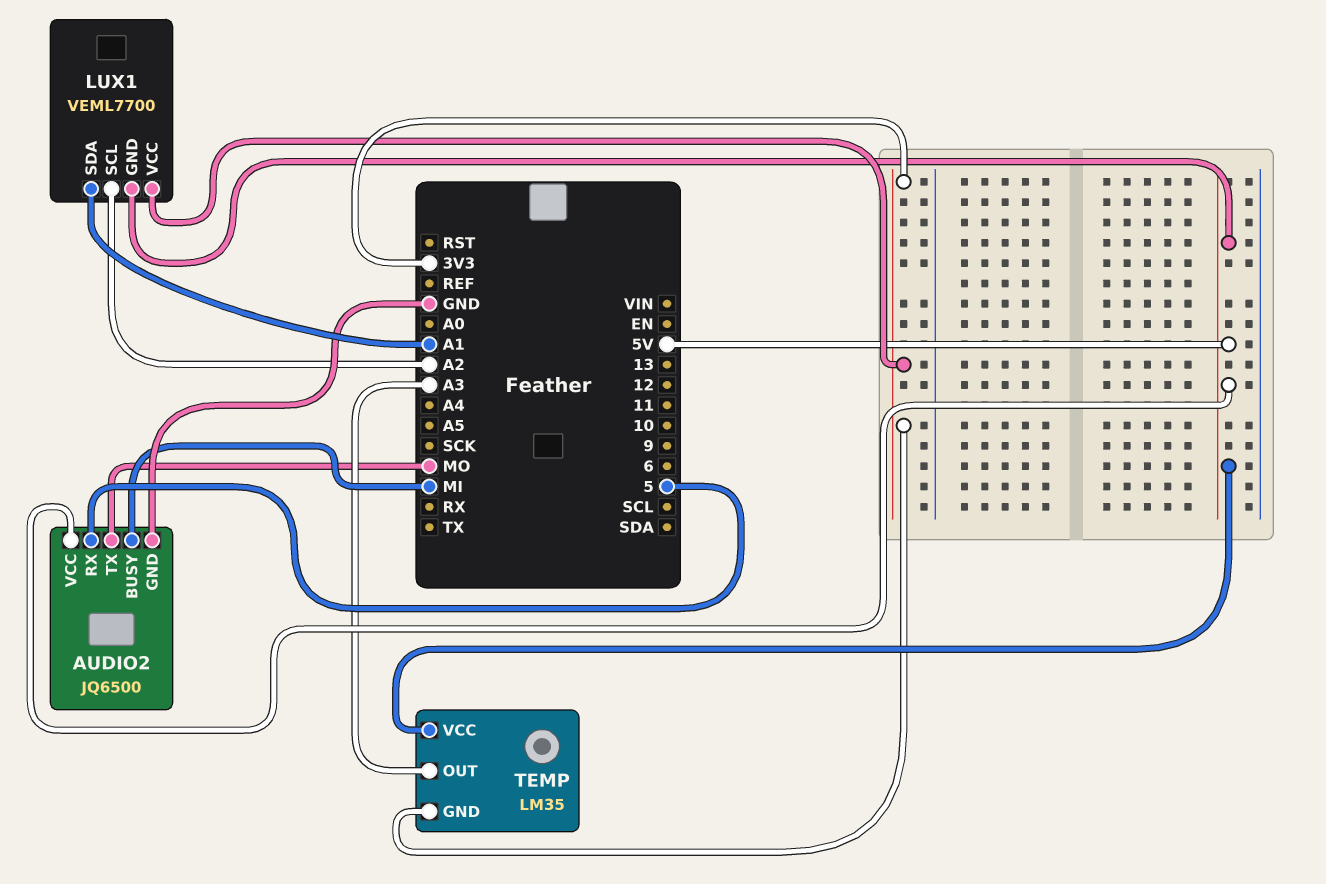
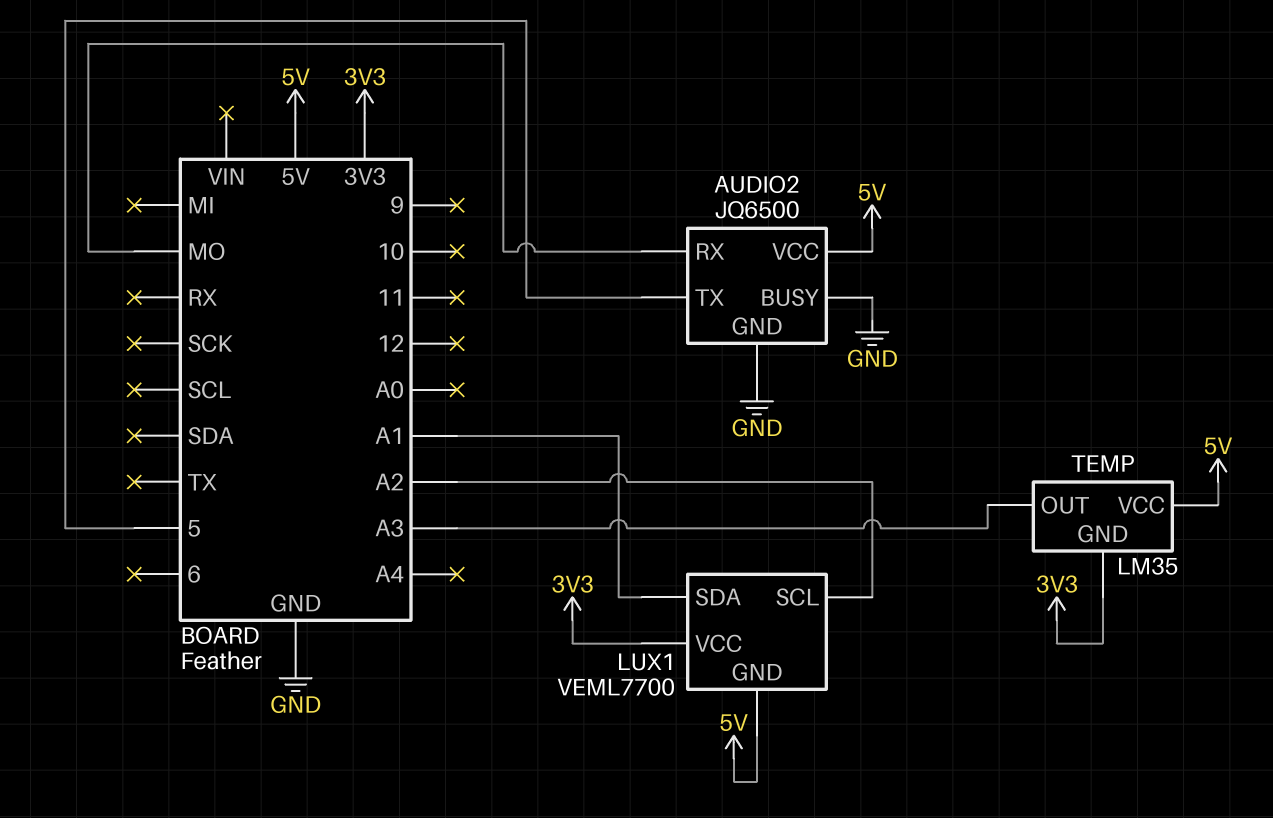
AUDIO2 pin BUSY: MI -> GND
AUDIO2 pin RX: 5 -> MO
AUDIO2 pin TX: MO -> 5

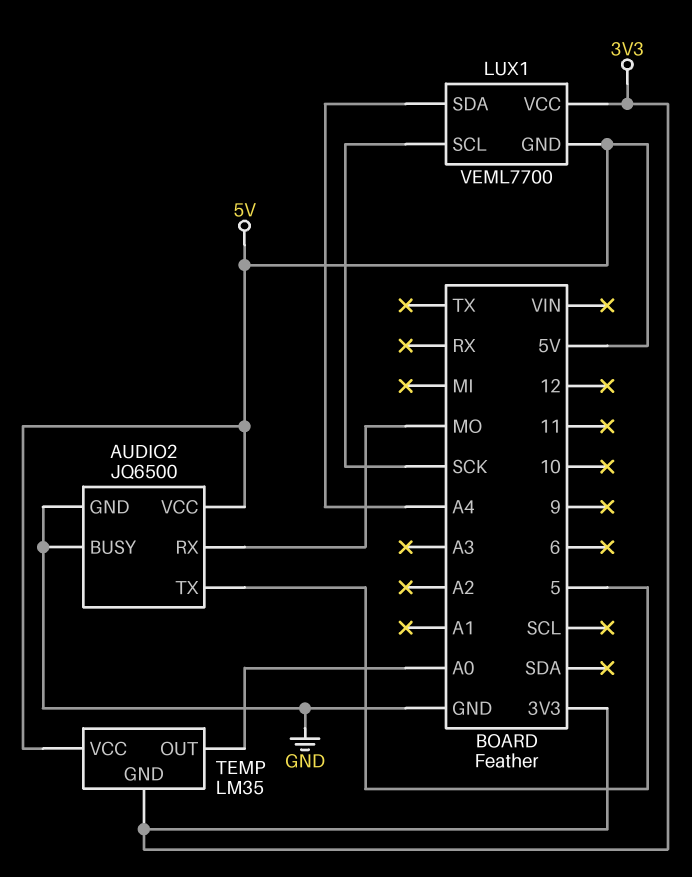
LUX1 pin SCL: A2 -> SCK
LUX1 pin SDA: A1 -> A4
TEMP pin OUT: A3 -> A0

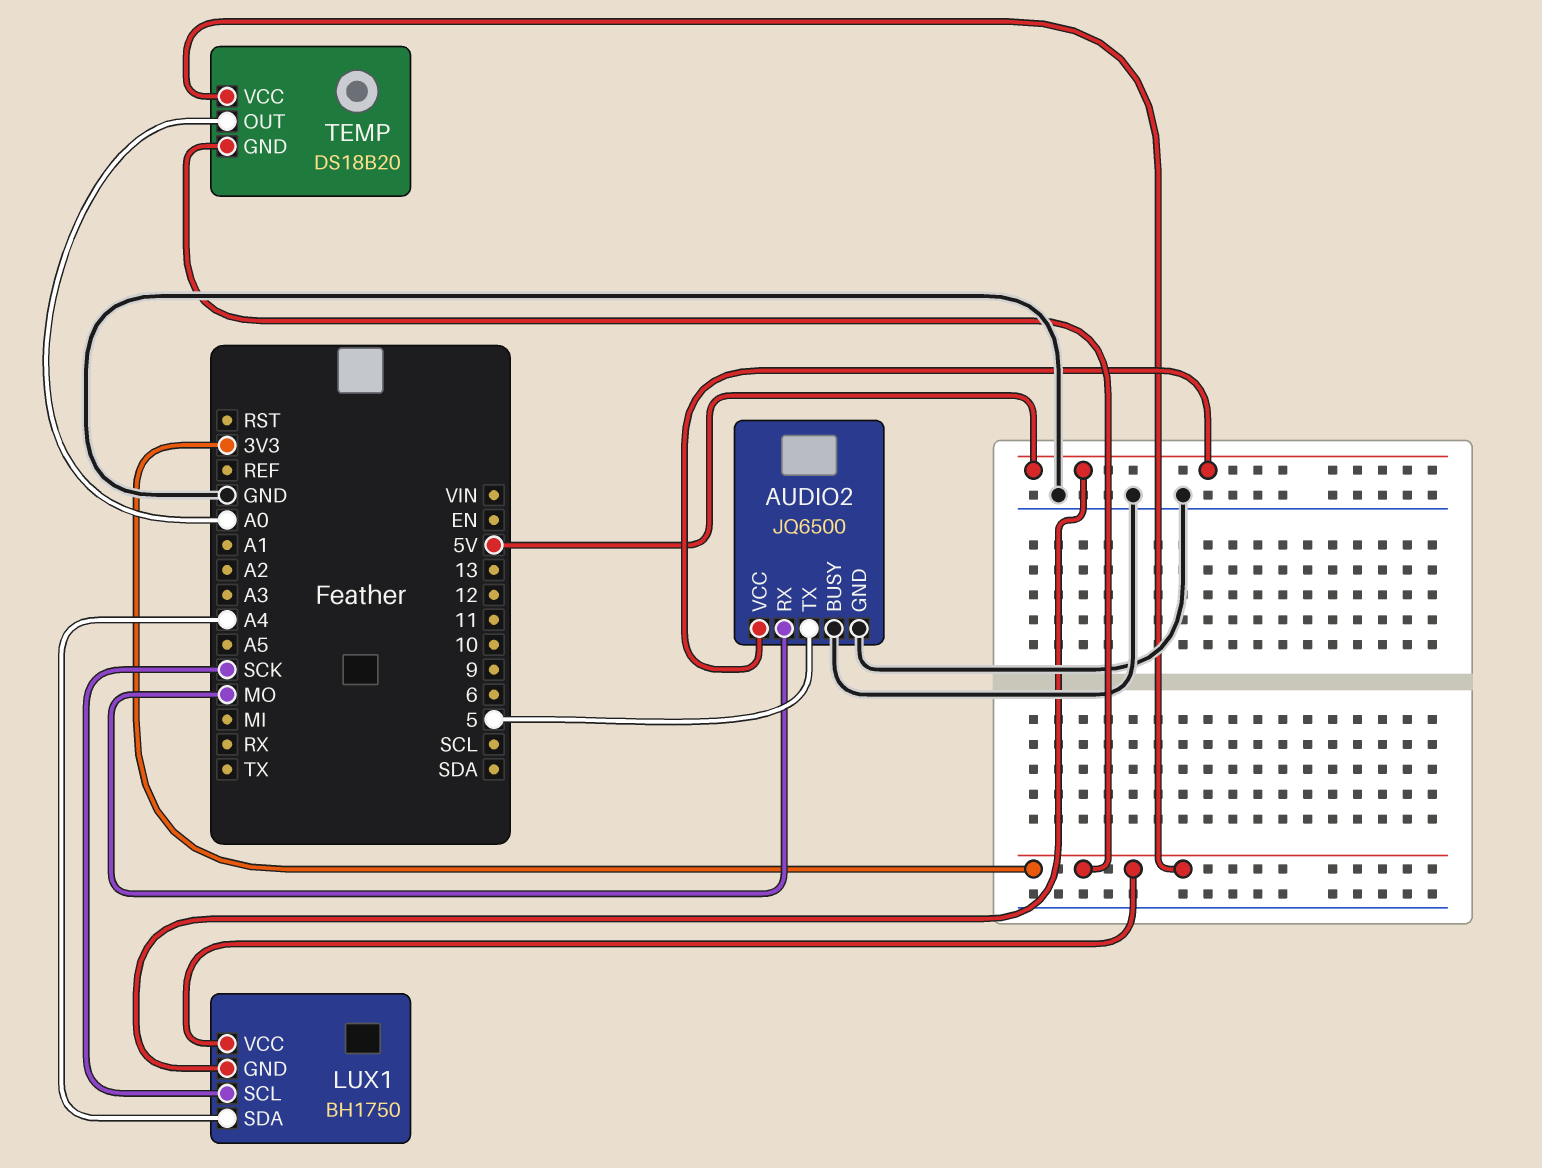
LUX1: VEML7700 -> BH1750
TEMP: LM35 -> DS18B20
TEMP pin VCC: 5V -> 3V3

